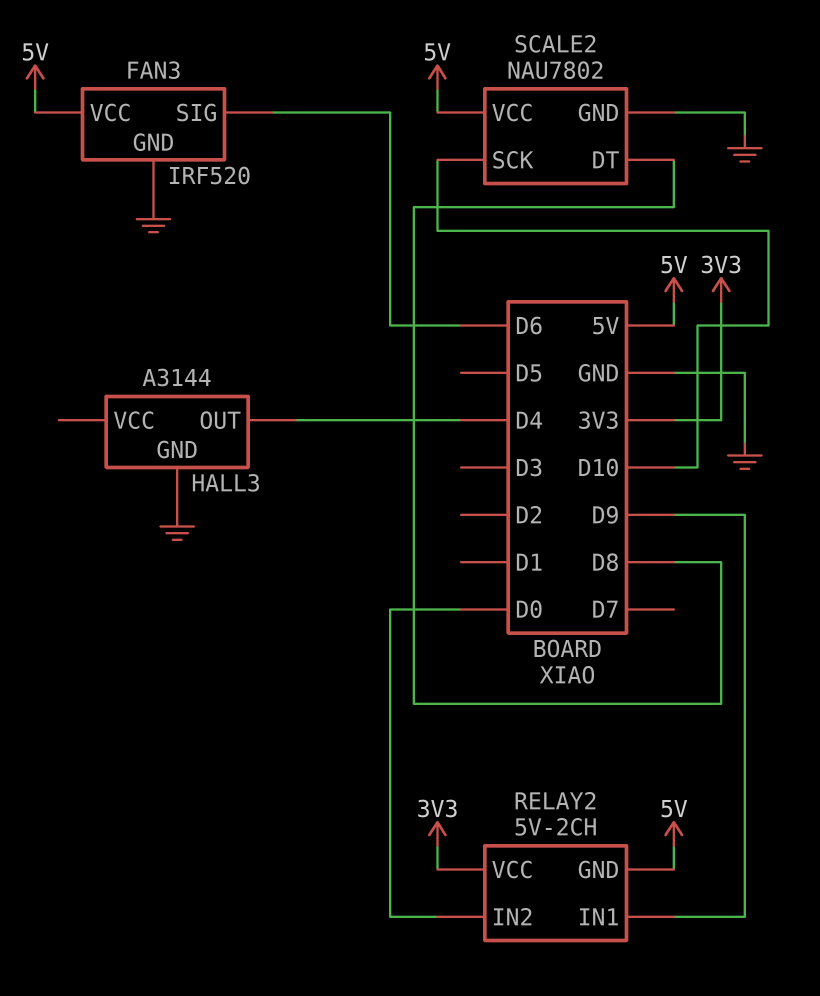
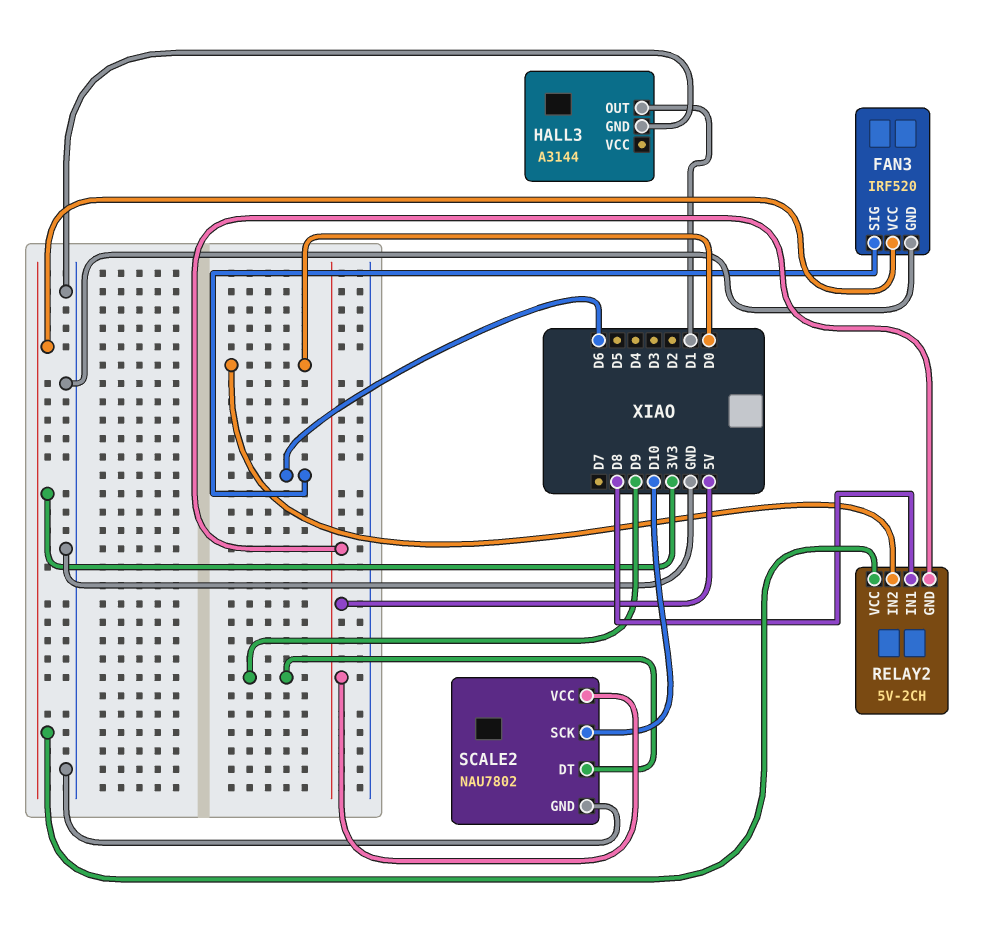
FAN3 pin VCC: 5V -> 3V3
HALL3 pin OUT: D4 -> D1
RELAY2 pin IN1: D9 -> D8
SCALE2 pin DT: D8 -> D9

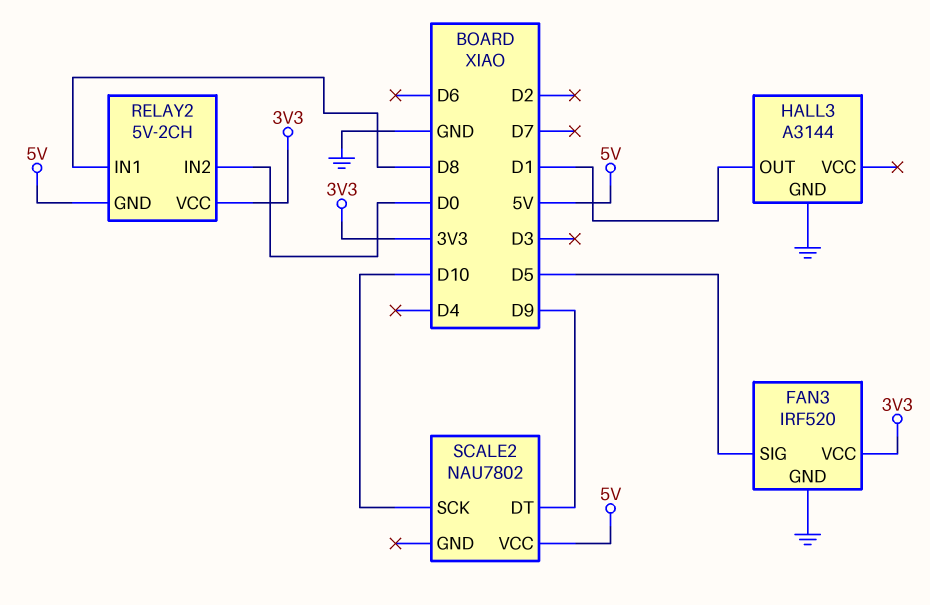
FAN3 pin SIG: D6 -> D5
SCALE2 pin GND: GND -> none

